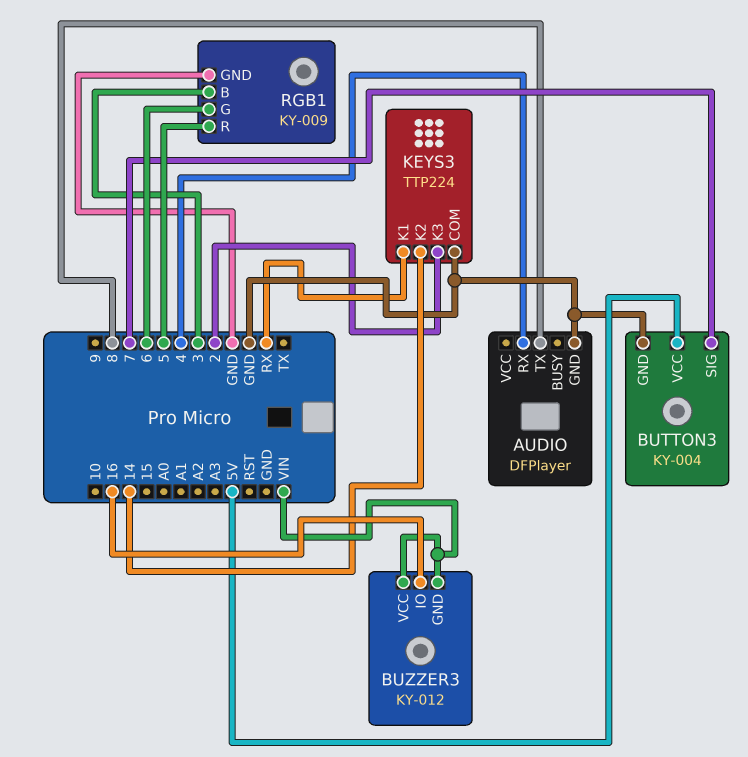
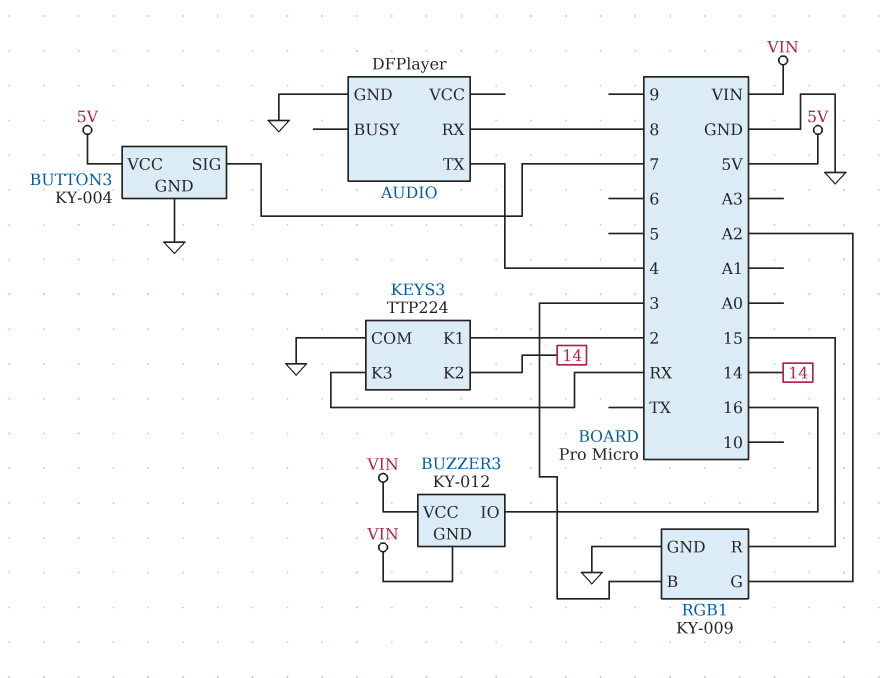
AUDIO pin RX: 4 -> 8
AUDIO pin TX: 8 -> 4
KEYS3 pin K1: RX -> 2
KEYS3 pin K3: 2 -> RX
RGB1 pin G: 6 -> A2
RGB1 pin R: 5 -> 15

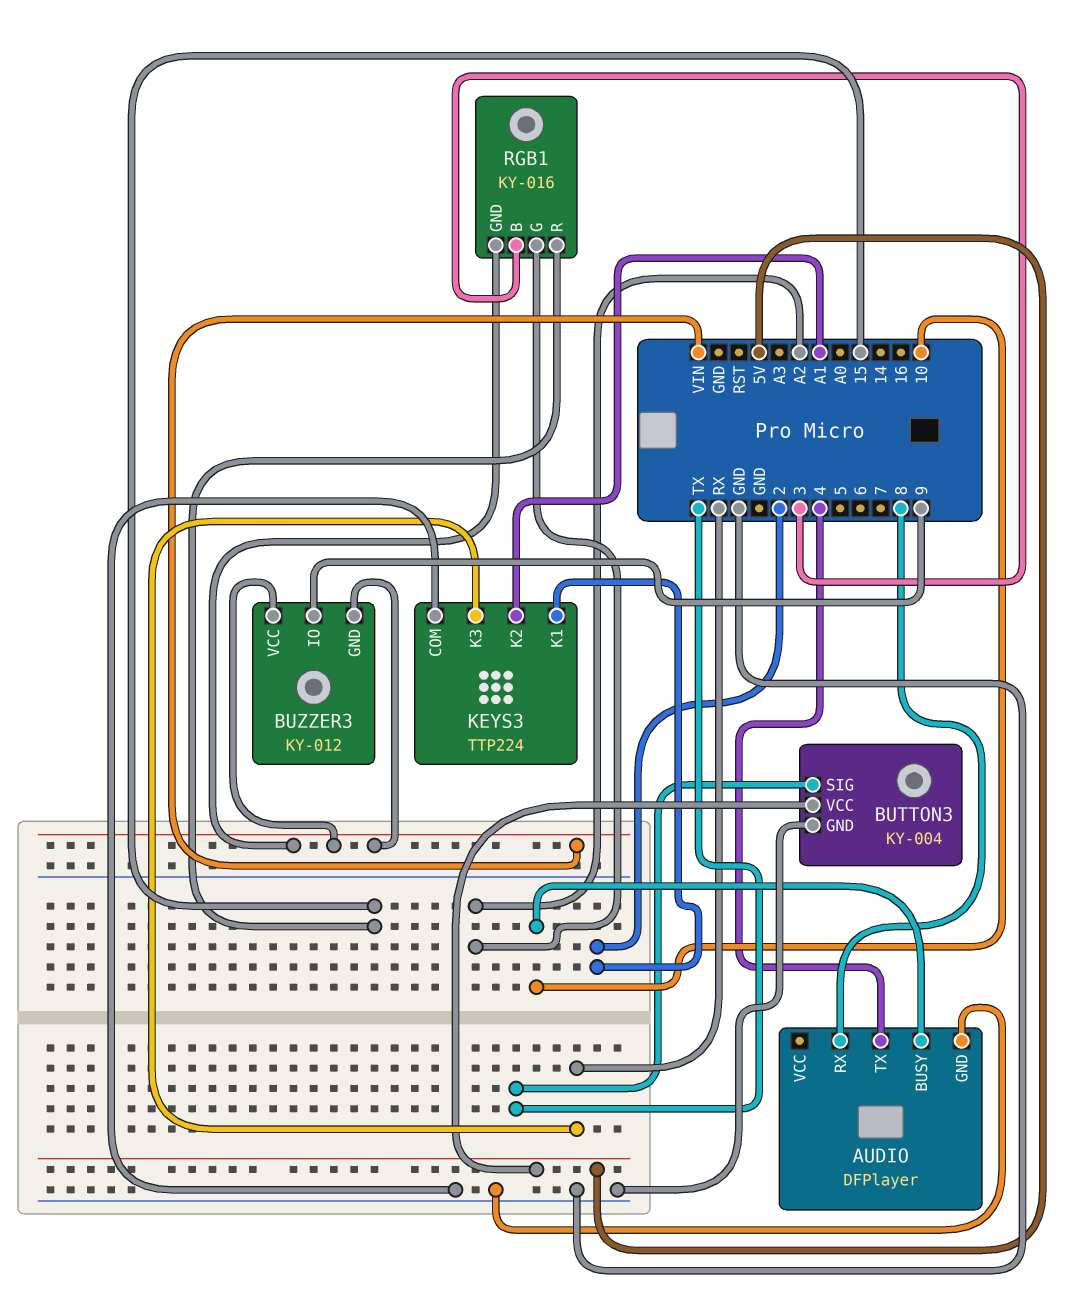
AUDIO pin BUSY: none -> 10
BUTTON3 pin SIG: 7 -> TX
BUZZER3 pin IO: 16 -> 9
KEYS3 pin K2: 14 -> A1
RGB1: KY-009 -> KY-016
RGB1 pin GND: GND -> VIN

